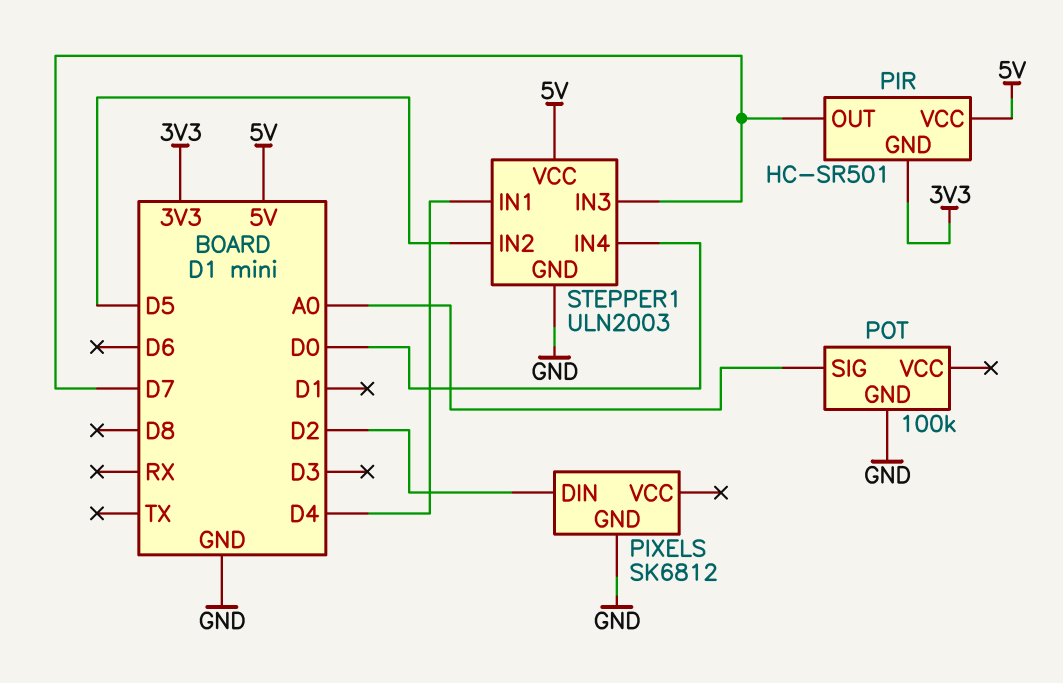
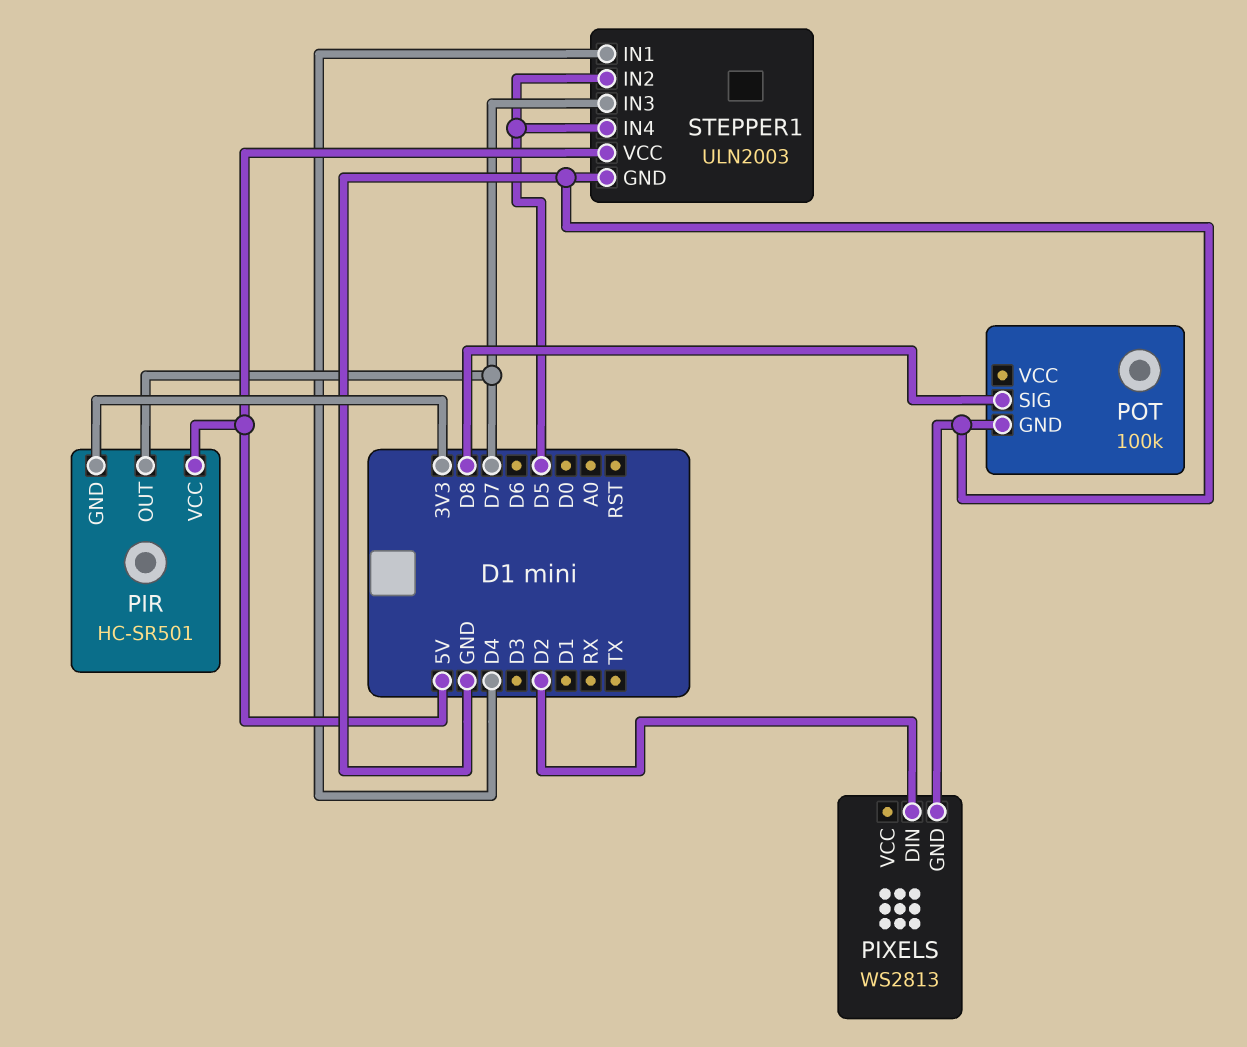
PIXELS: SK6812 -> WS2813
POT pin SIG: A0 -> D8
STEPPER1 pin IN4: D0 -> D5

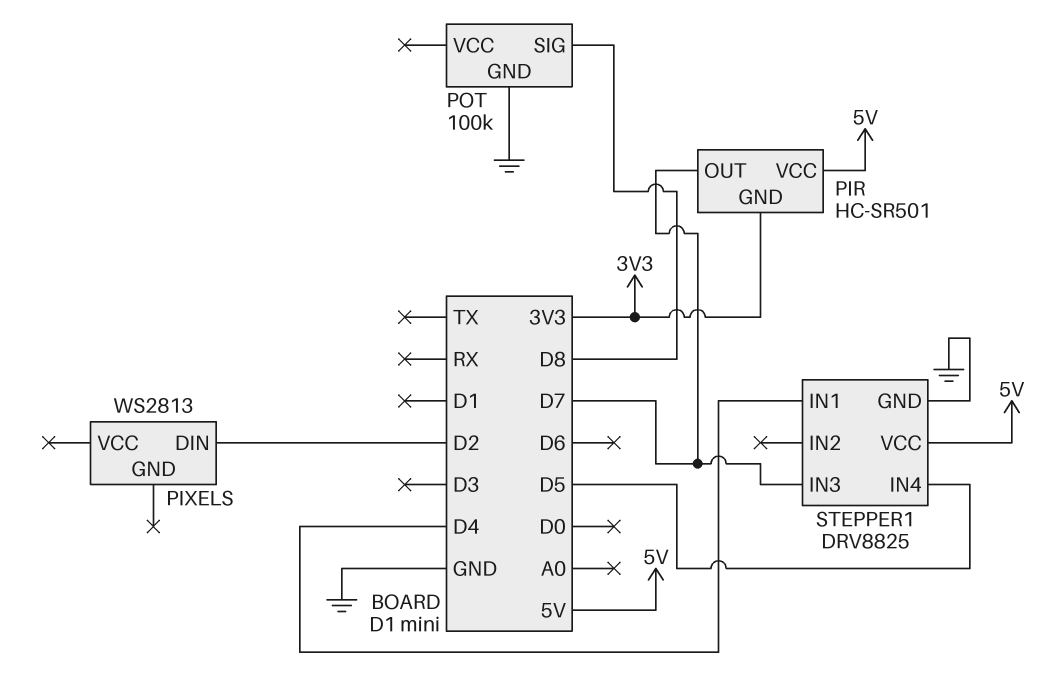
PIXELS pin GND: GND -> none
STEPPER1: ULN2003 -> DRV8825
STEPPER1 pin IN2: D5 -> none

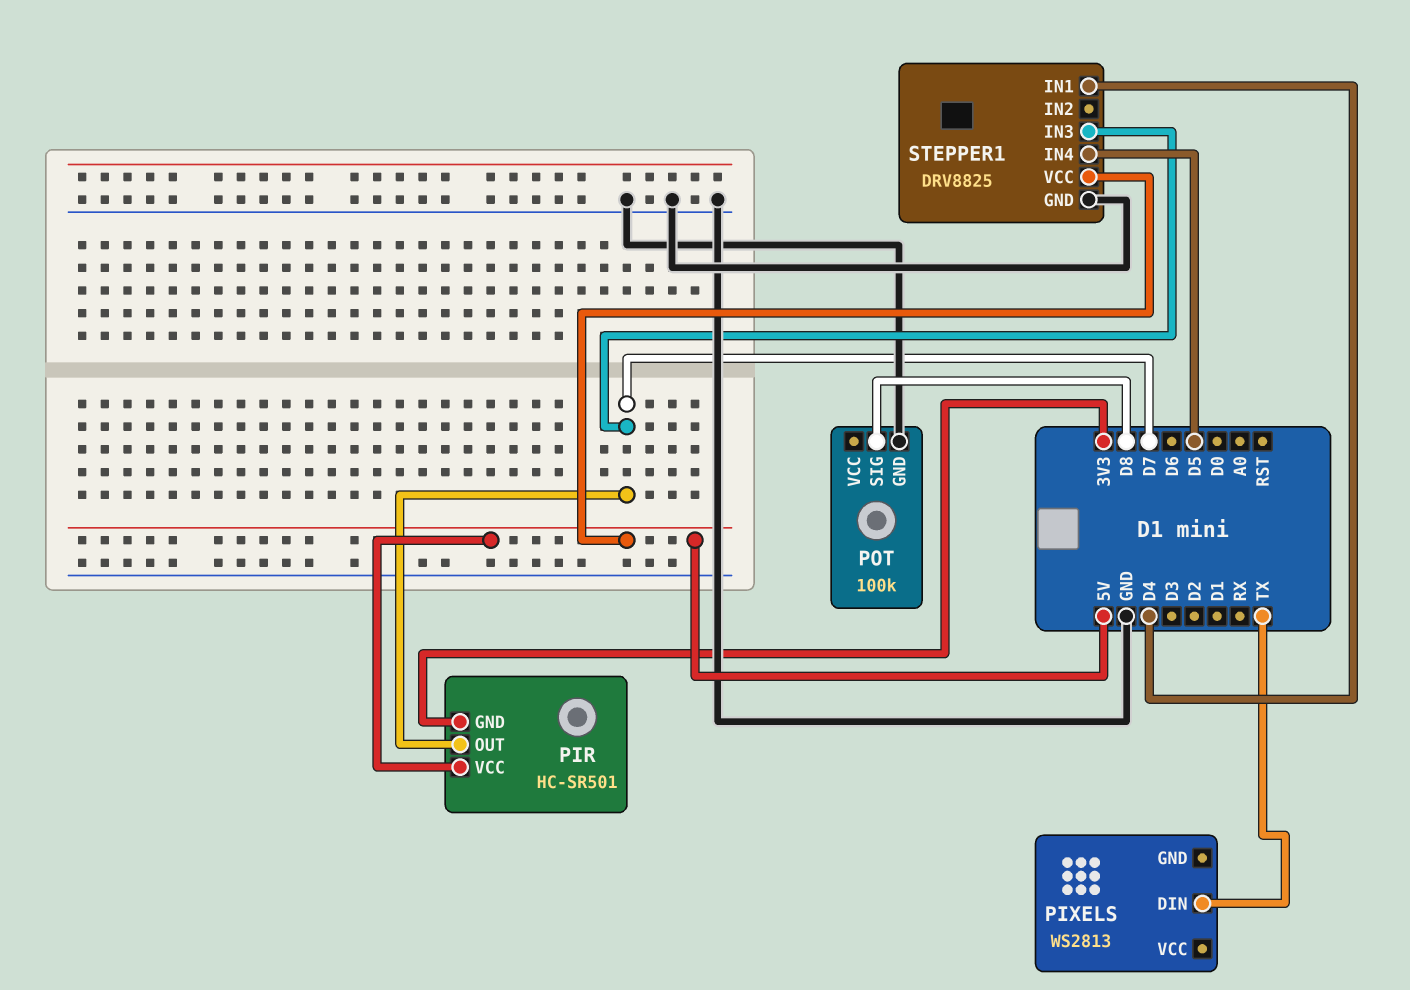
PIXELS pin DIN: D2 -> TX

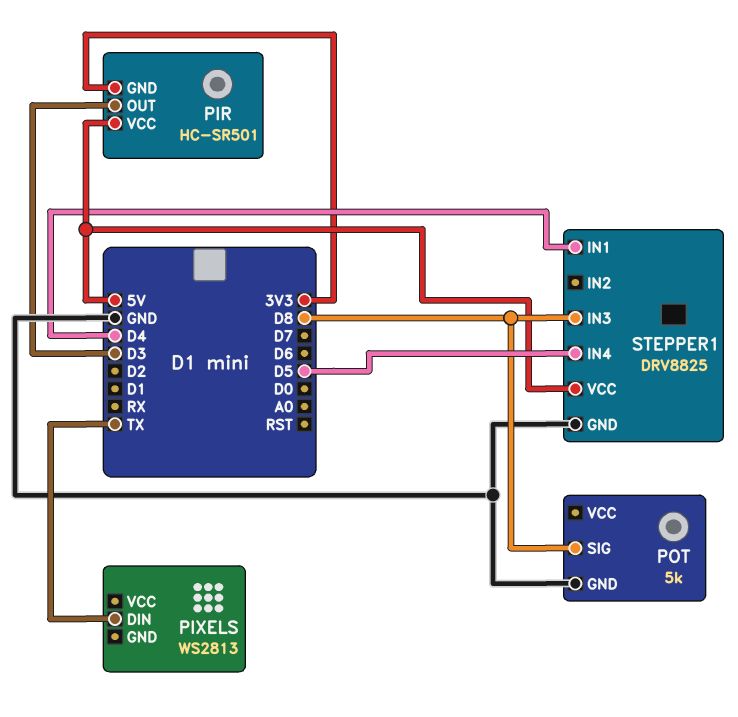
PIR pin OUT: D7 -> D3
POT: 100k -> 5k
STEPPER1 pin IN3: D7 -> D8

